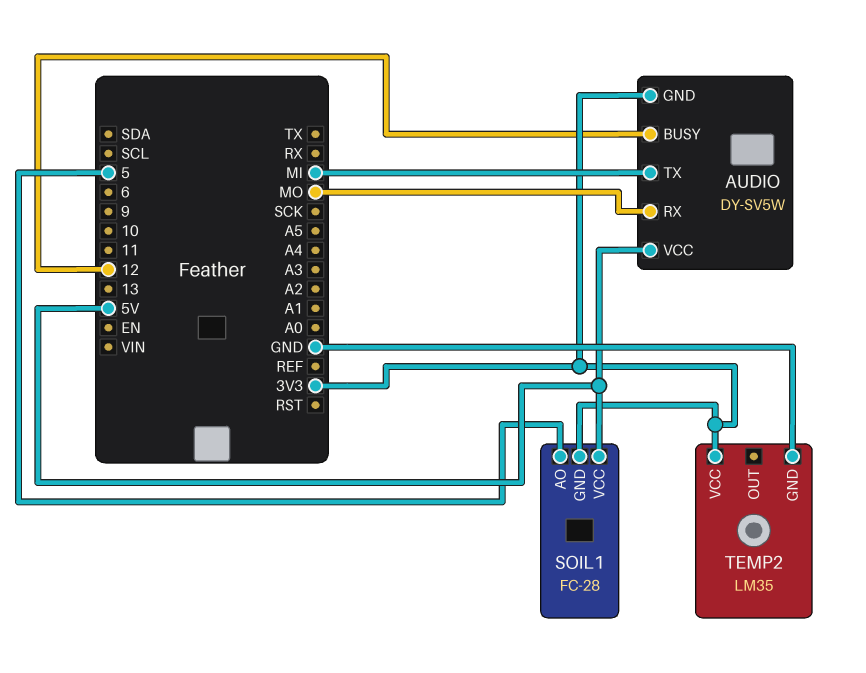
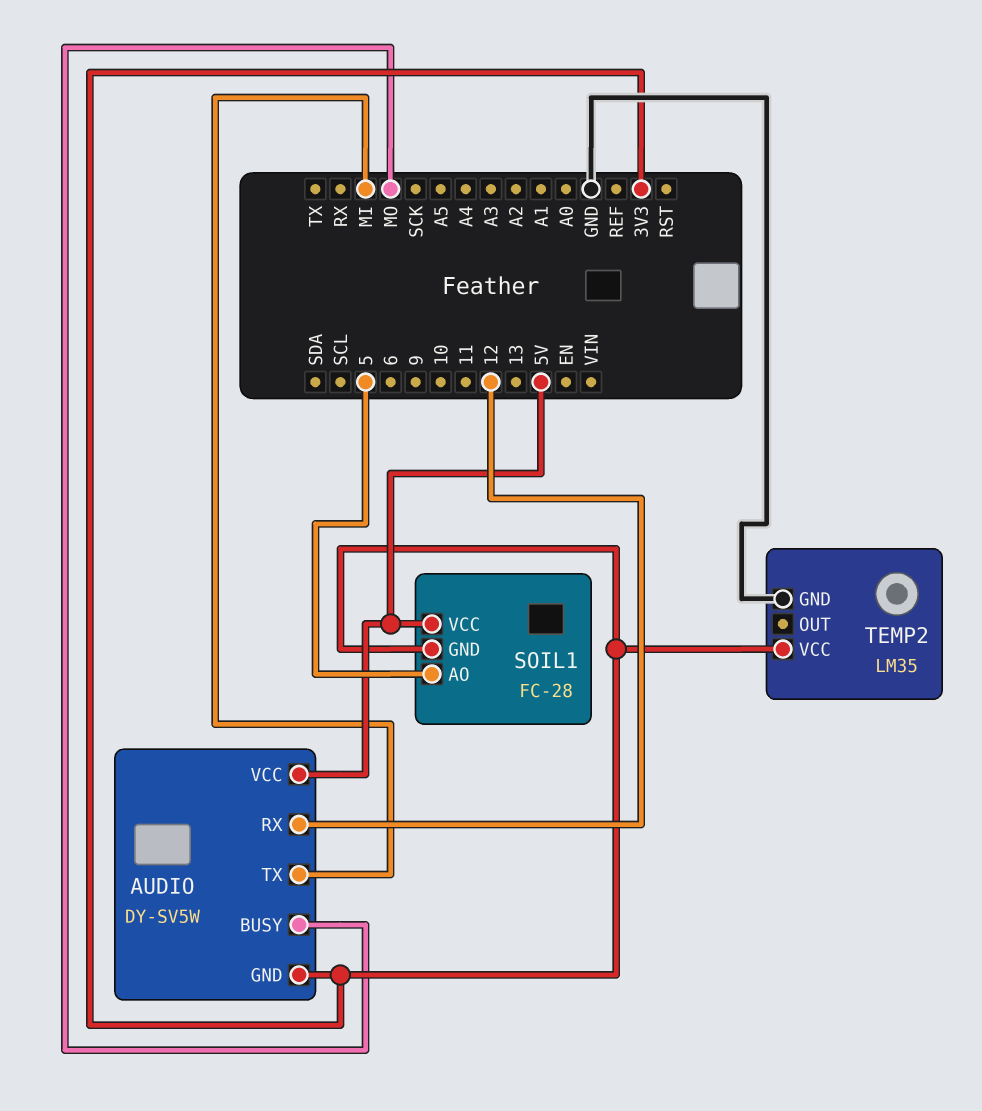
AUDIO pin BUSY: 12 -> MO
AUDIO pin RX: MO -> 12

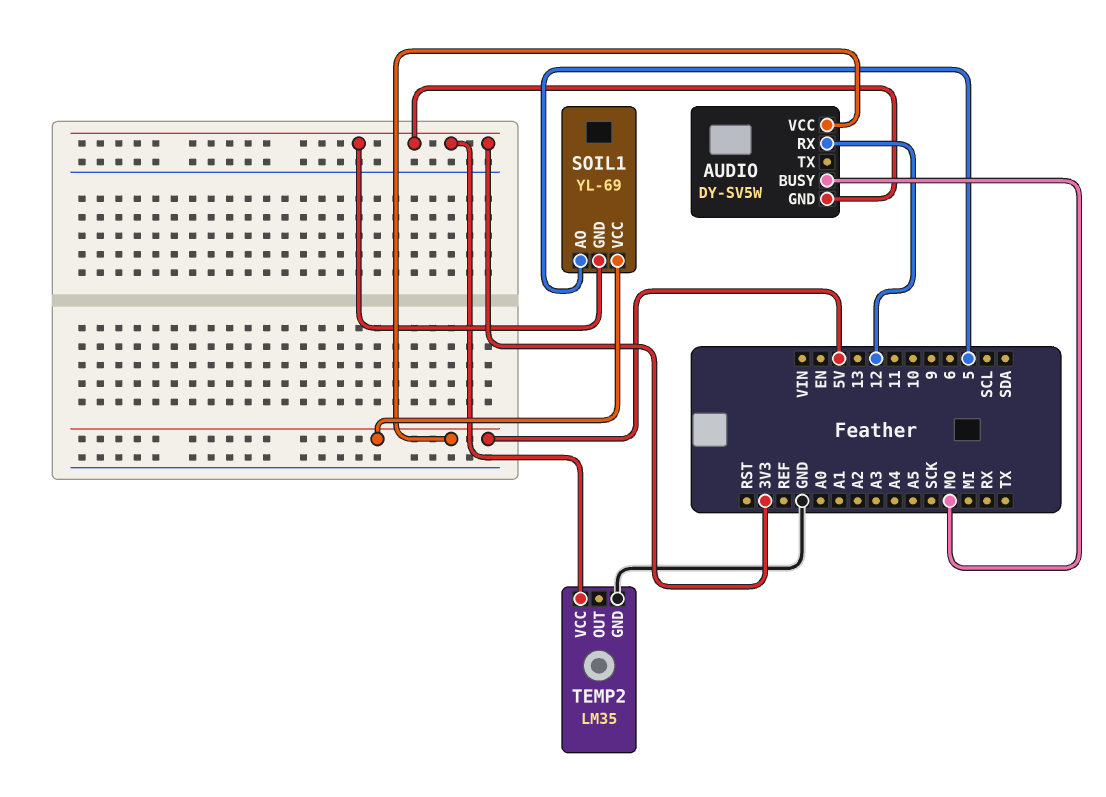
AUDIO pin TX: MI -> none
SOIL1: FC-28 -> YL-69

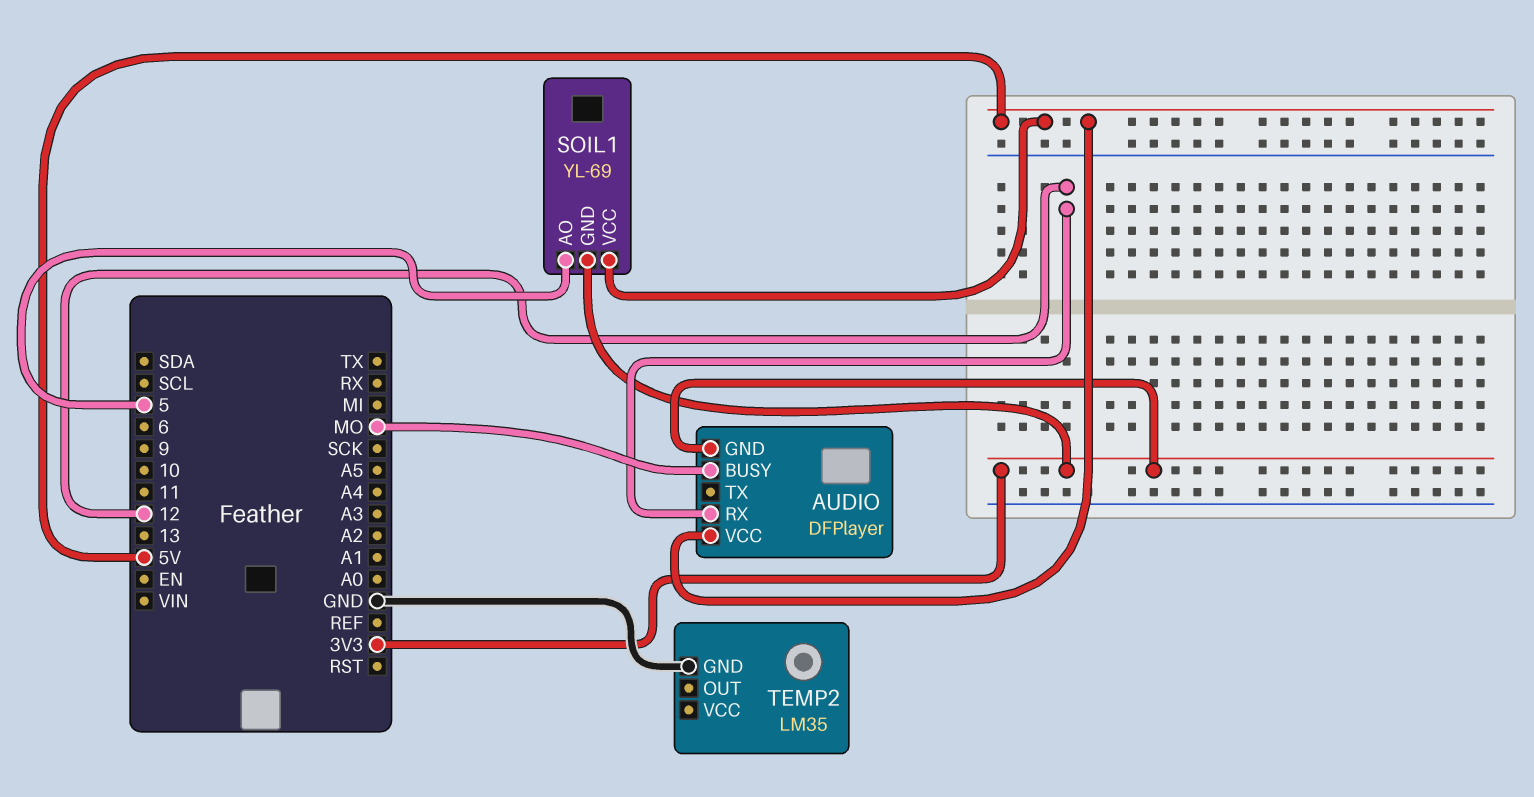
AUDIO: DY-SV5W -> DFPlayer
TEMP2 pin VCC: 3V3 -> none

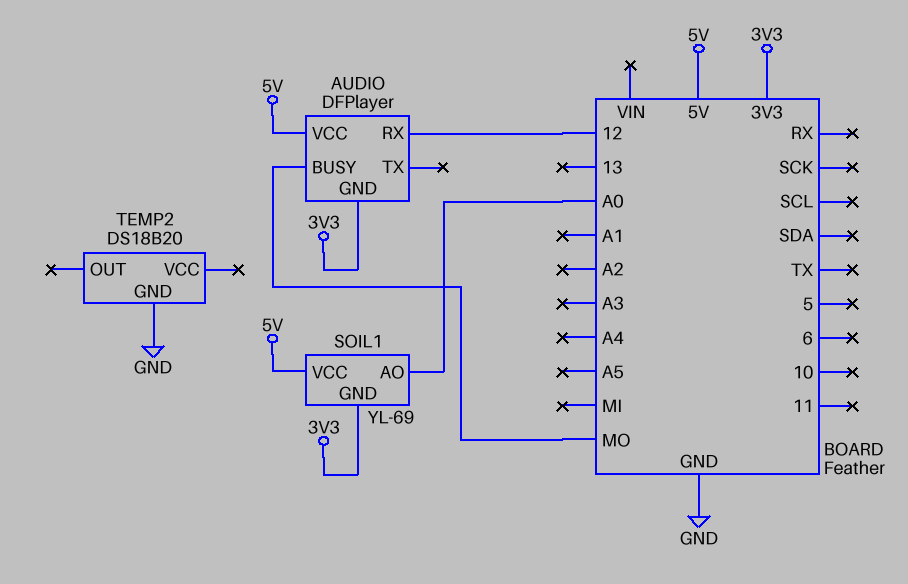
SOIL1 pin AO: 5 -> A0
TEMP2: LM35 -> DS18B20

